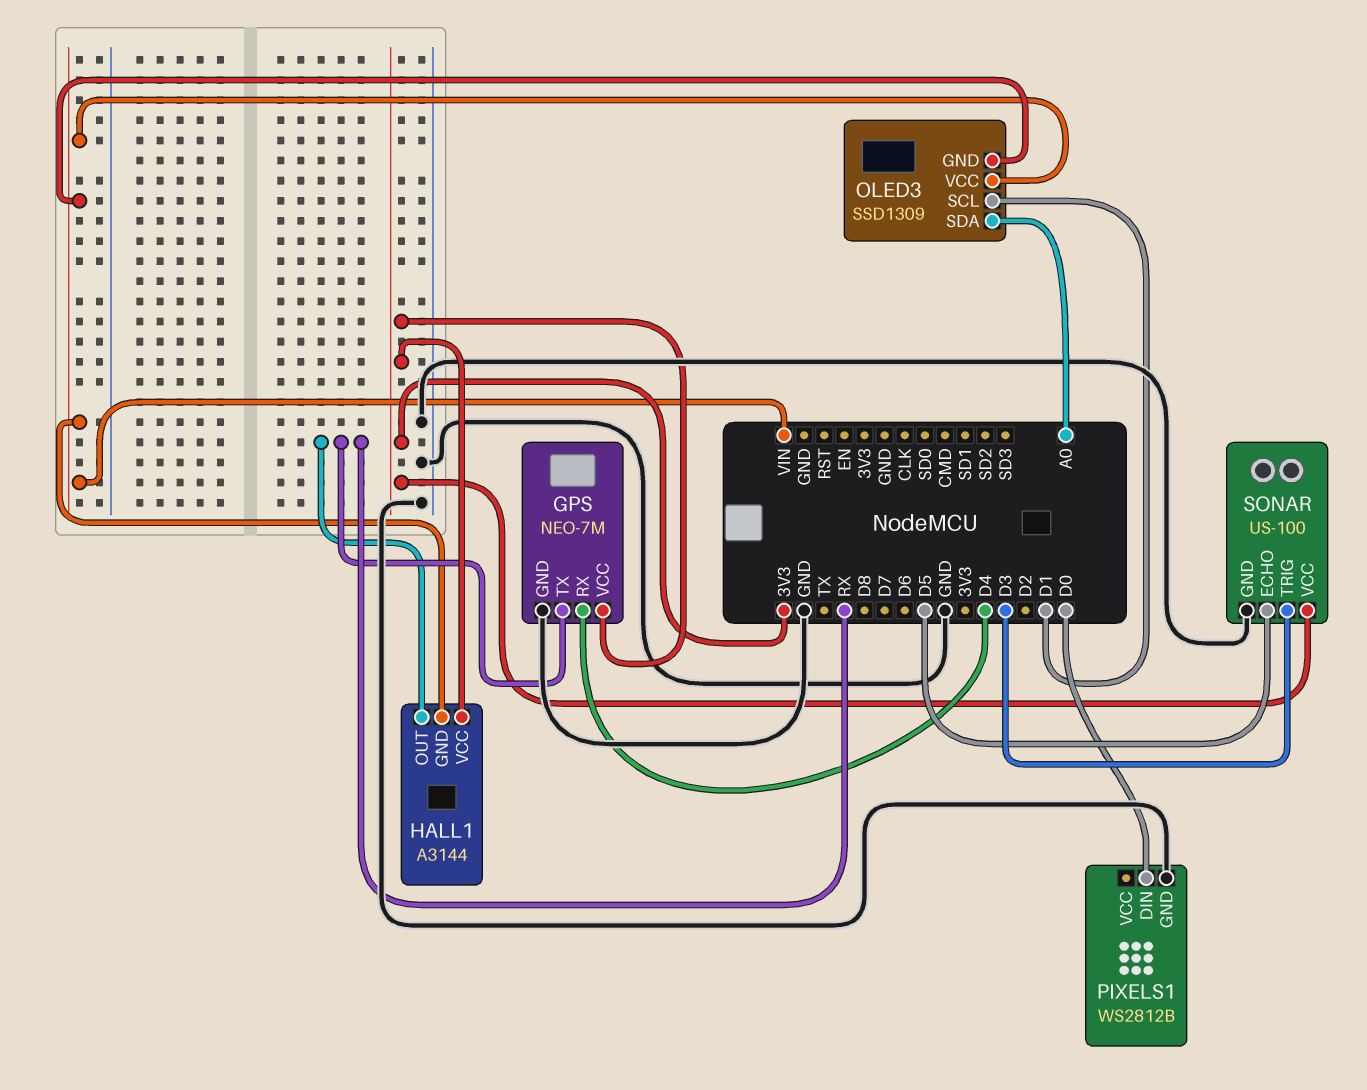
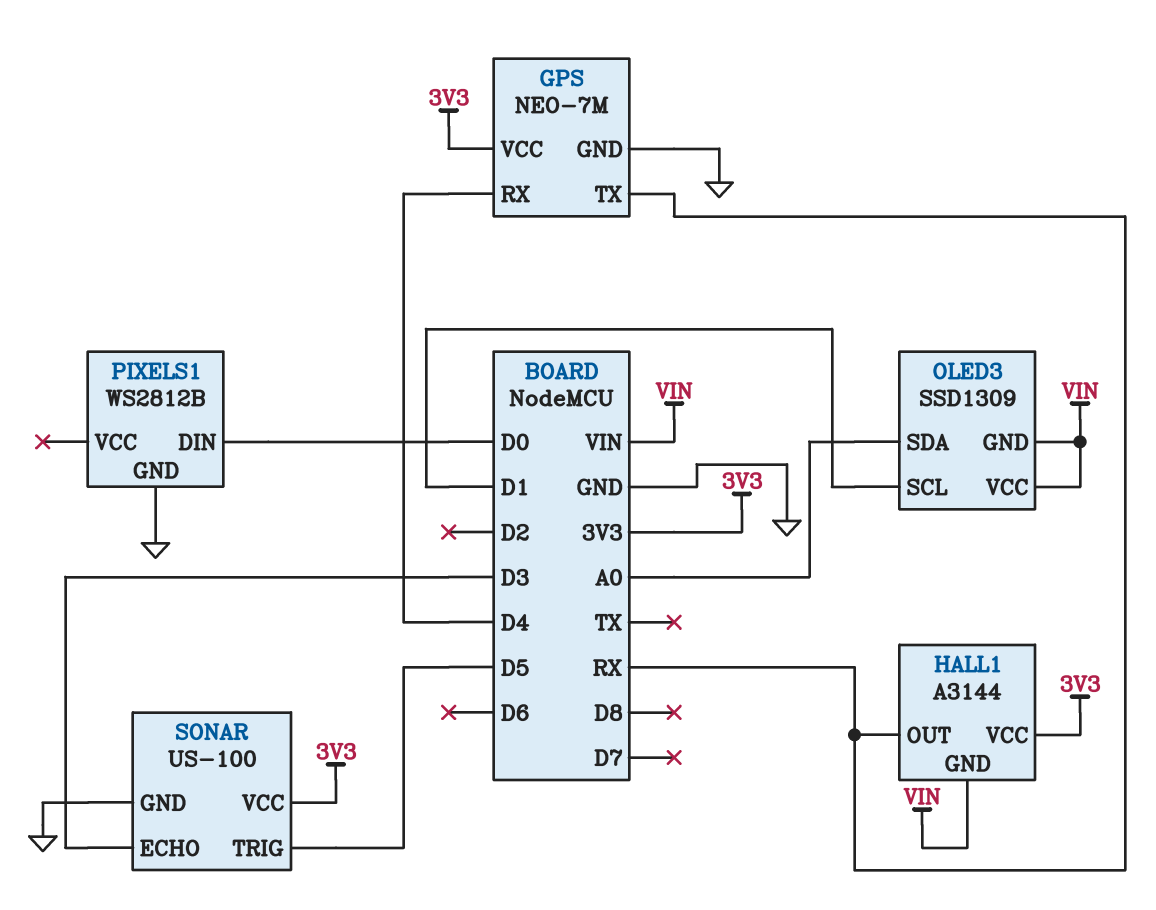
SONAR pin ECHO: D5 -> D3
SONAR pin TRIG: D3 -> D5

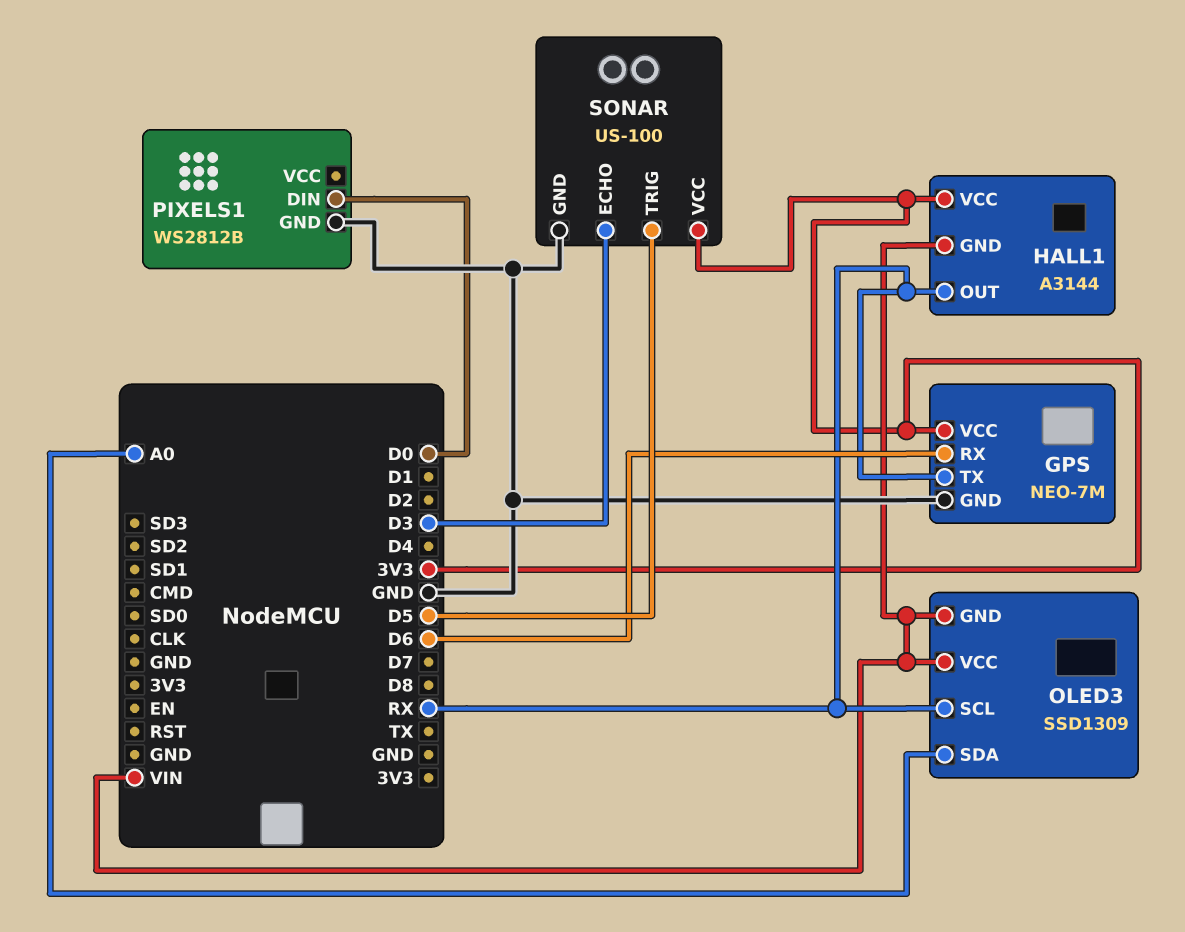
GPS pin RX: D4 -> D6
OLED3 pin SCL: D1 -> RX

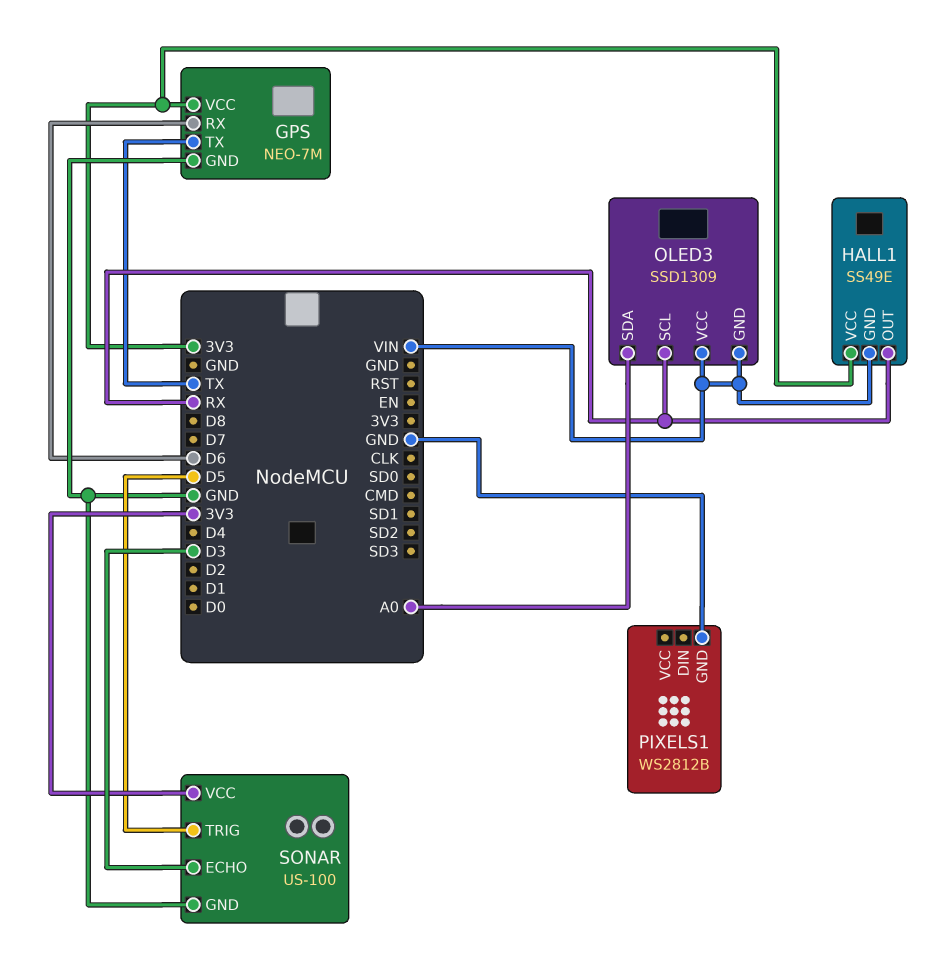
GPS pin TX: RX -> TX
HALL1: A3144 -> SS49E
PIXELS1 pin DIN: D0 -> none

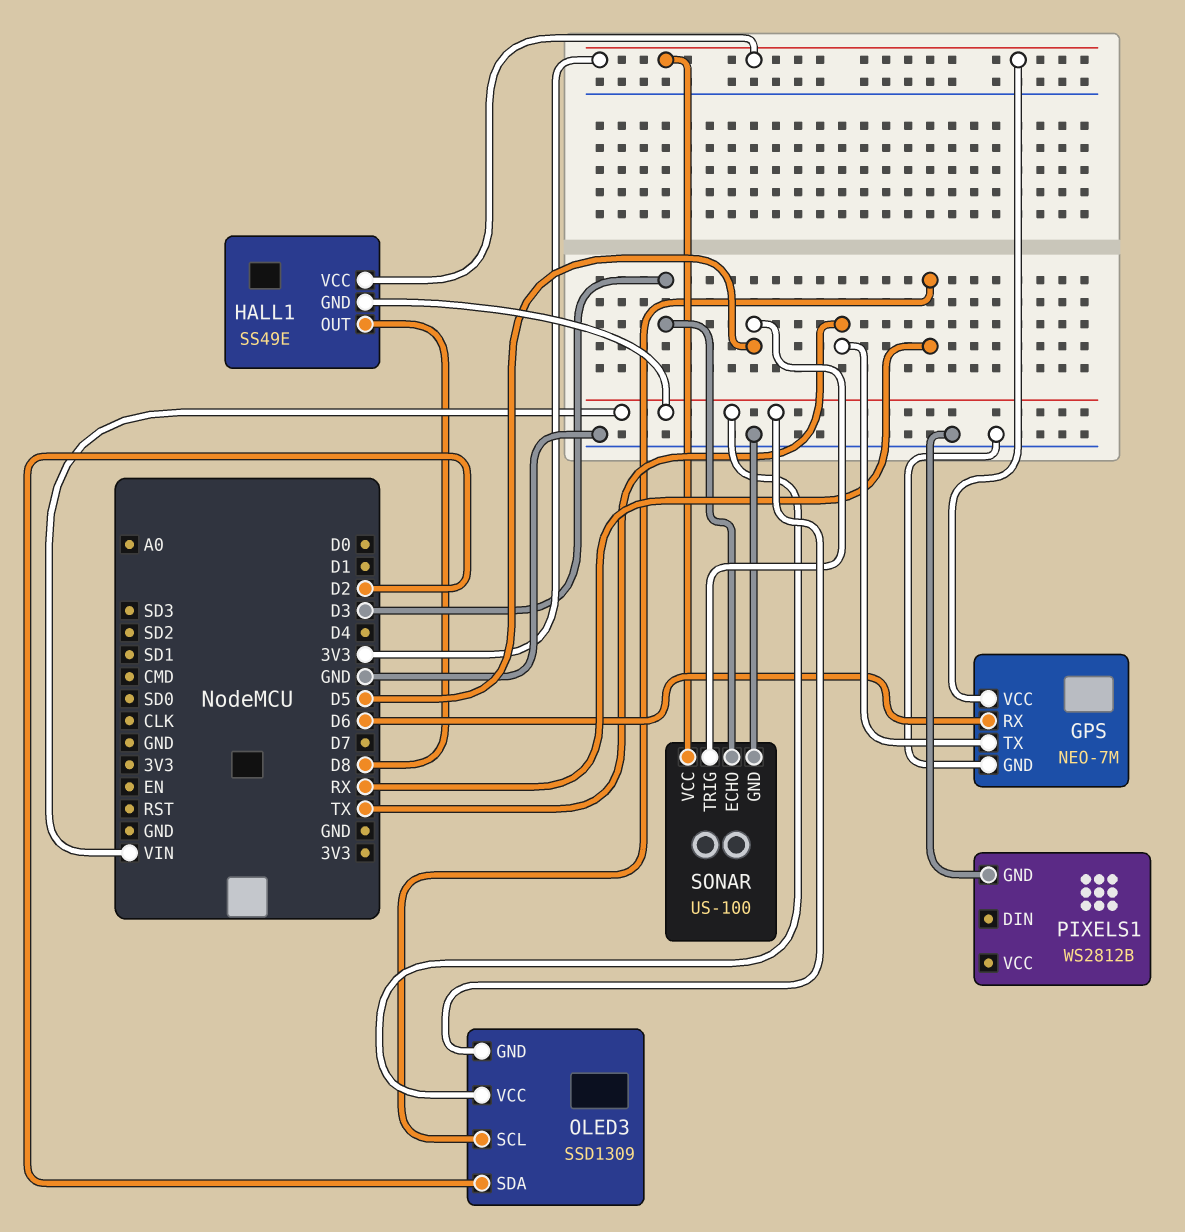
HALL1 pin OUT: RX -> D8
OLED3 pin SDA: A0 -> D2

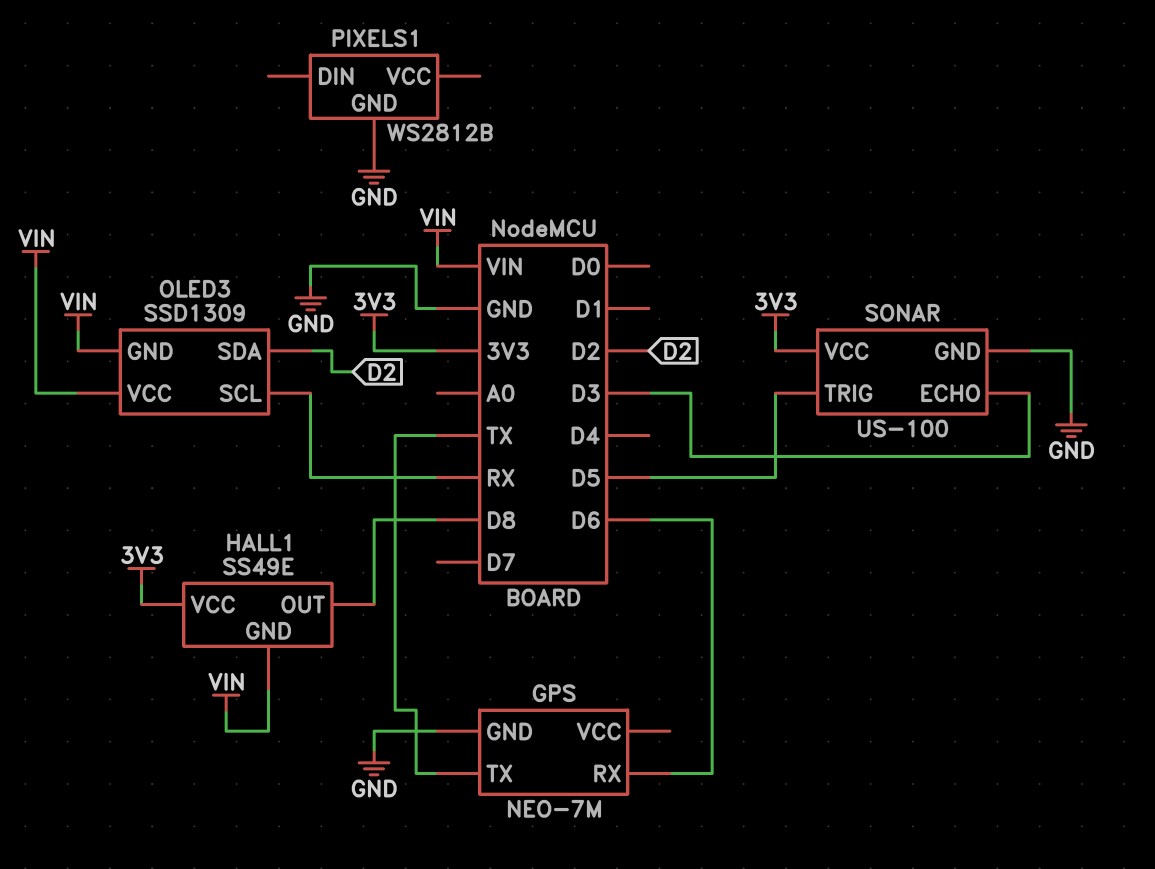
GPS pin VCC: 3V3 -> none

